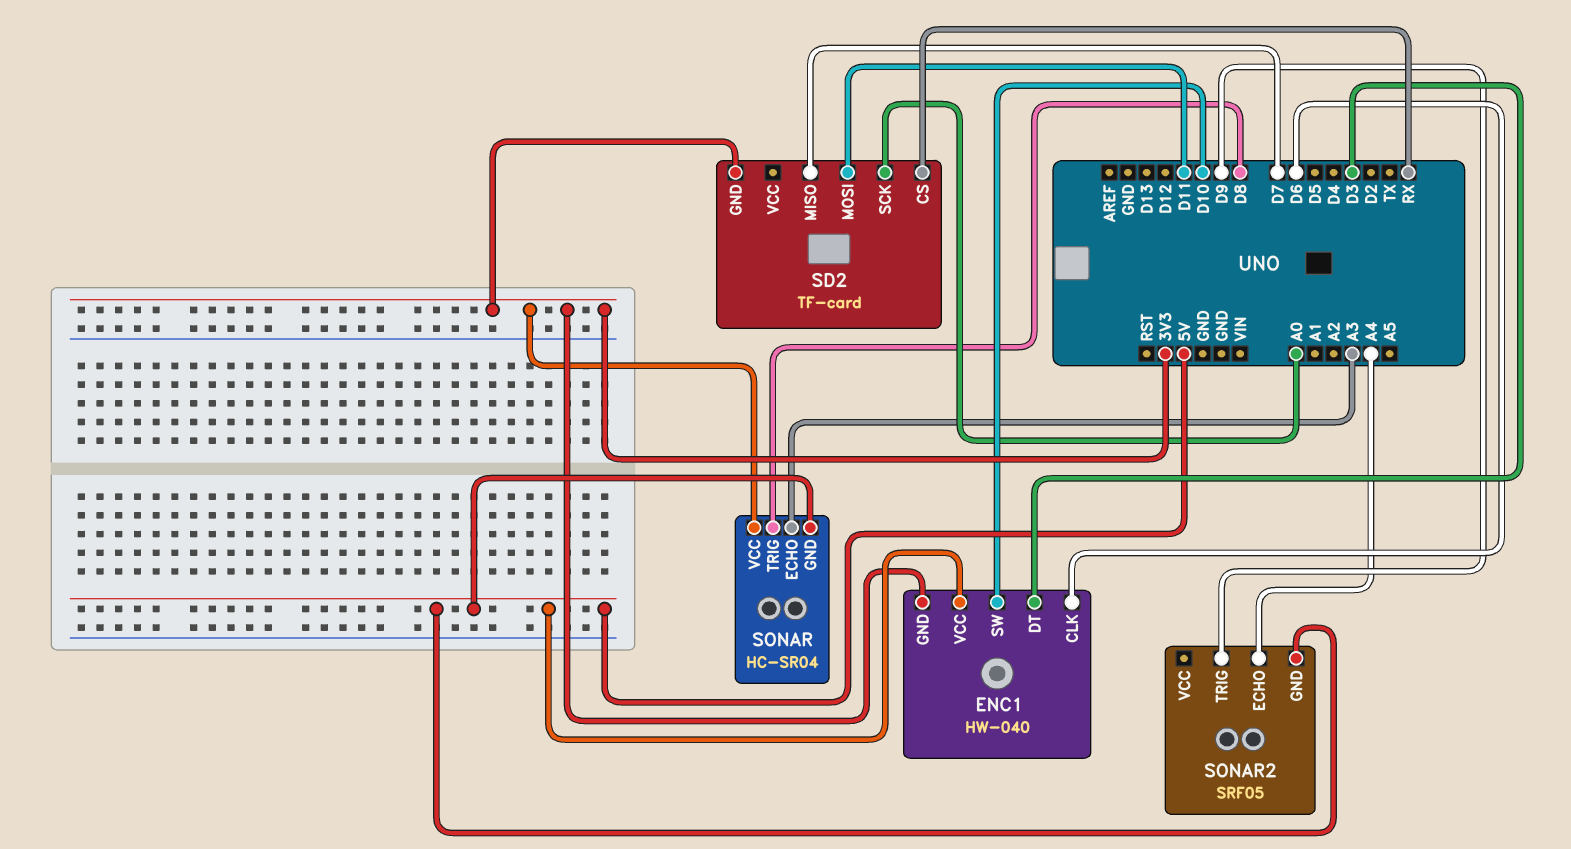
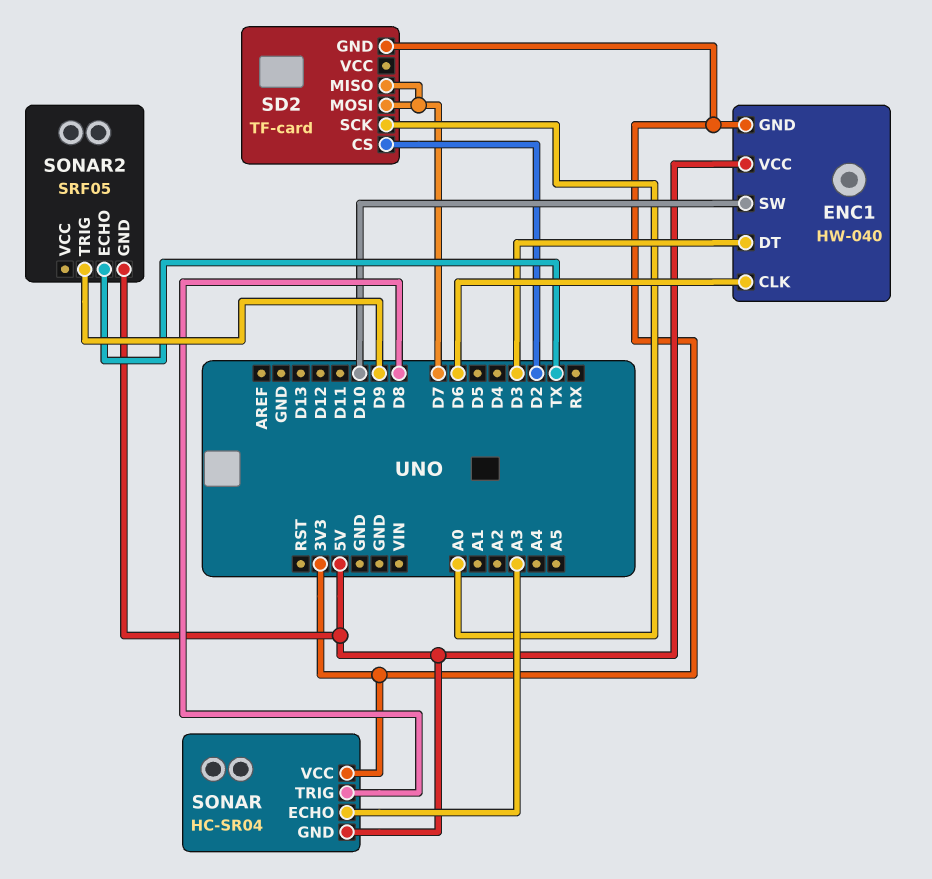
SD2 pin CS: RX -> D2
SD2 pin MOSI: D11 -> D7
SONAR2 pin ECHO: A4 -> TX

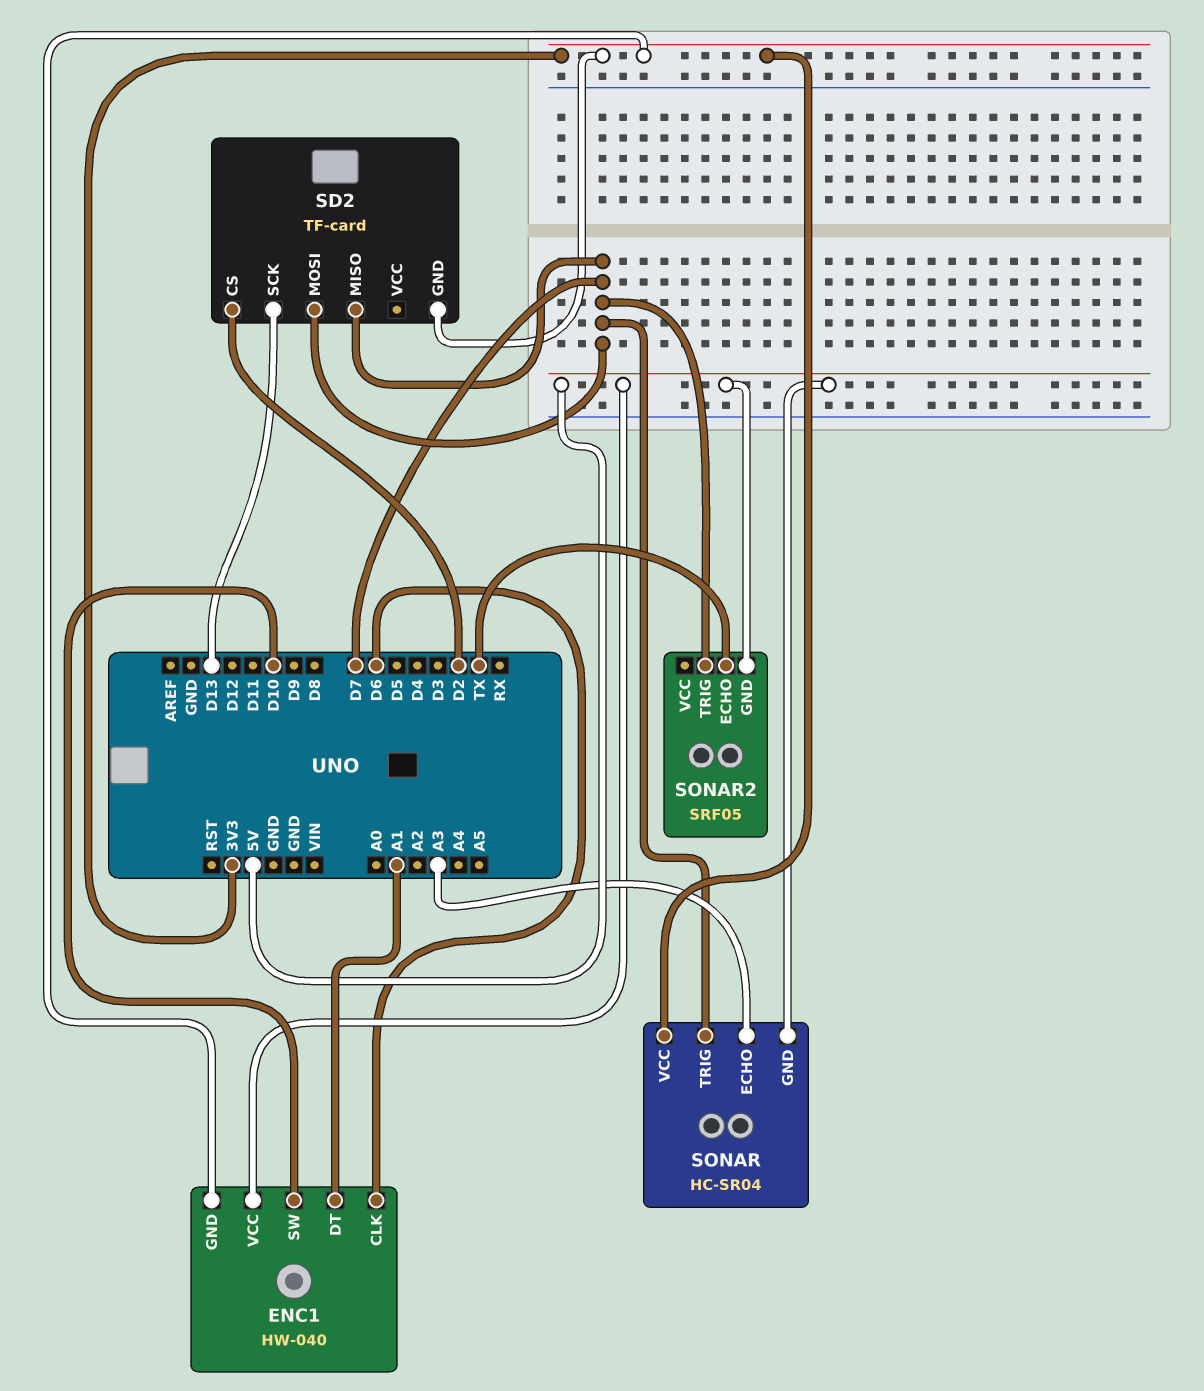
ENC1 pin DT: D3 -> A1
SD2 pin SCK: A0 -> D13
SONAR pin TRIG: D8 -> D7
SONAR2 pin TRIG: D9 -> D7

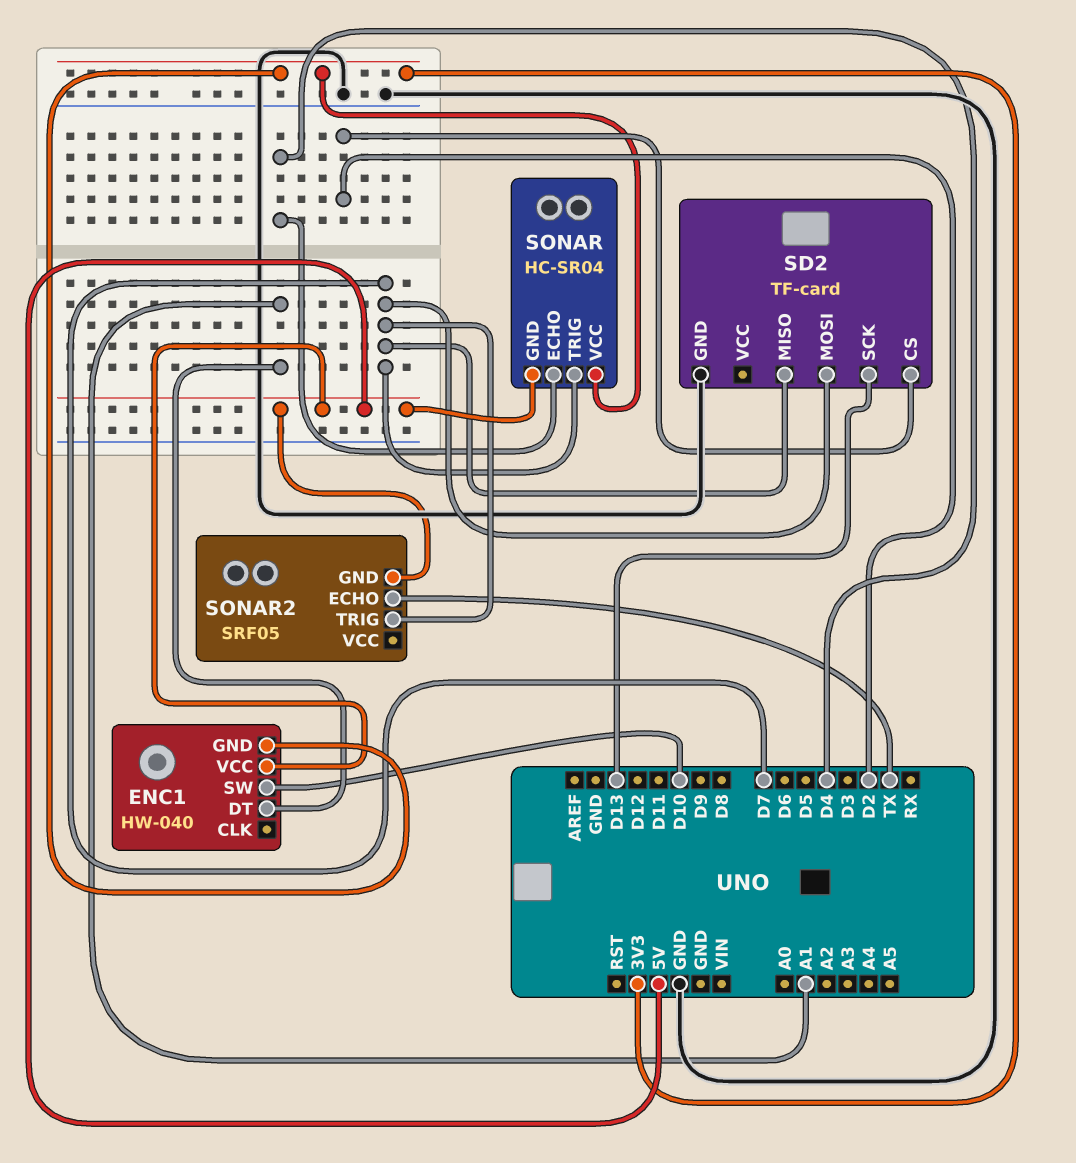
ENC1 pin CLK: D6 -> none
SD2 pin GND: 3V3 -> GND
SONAR pin ECHO: A3 -> D4

